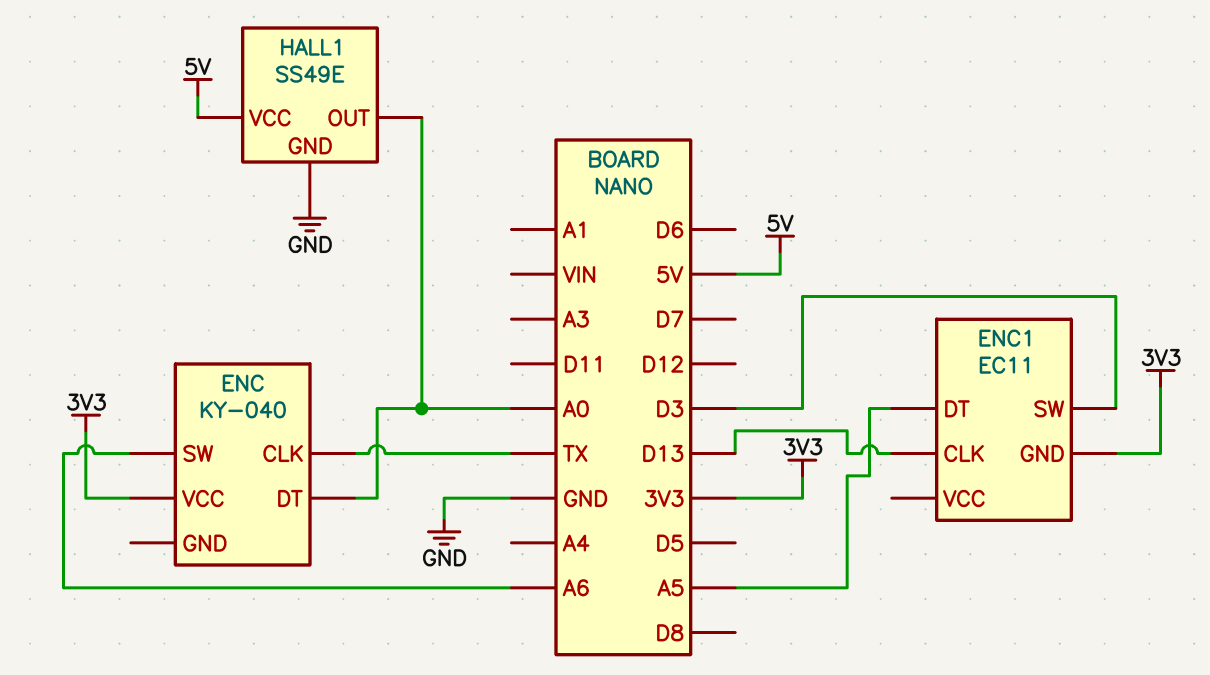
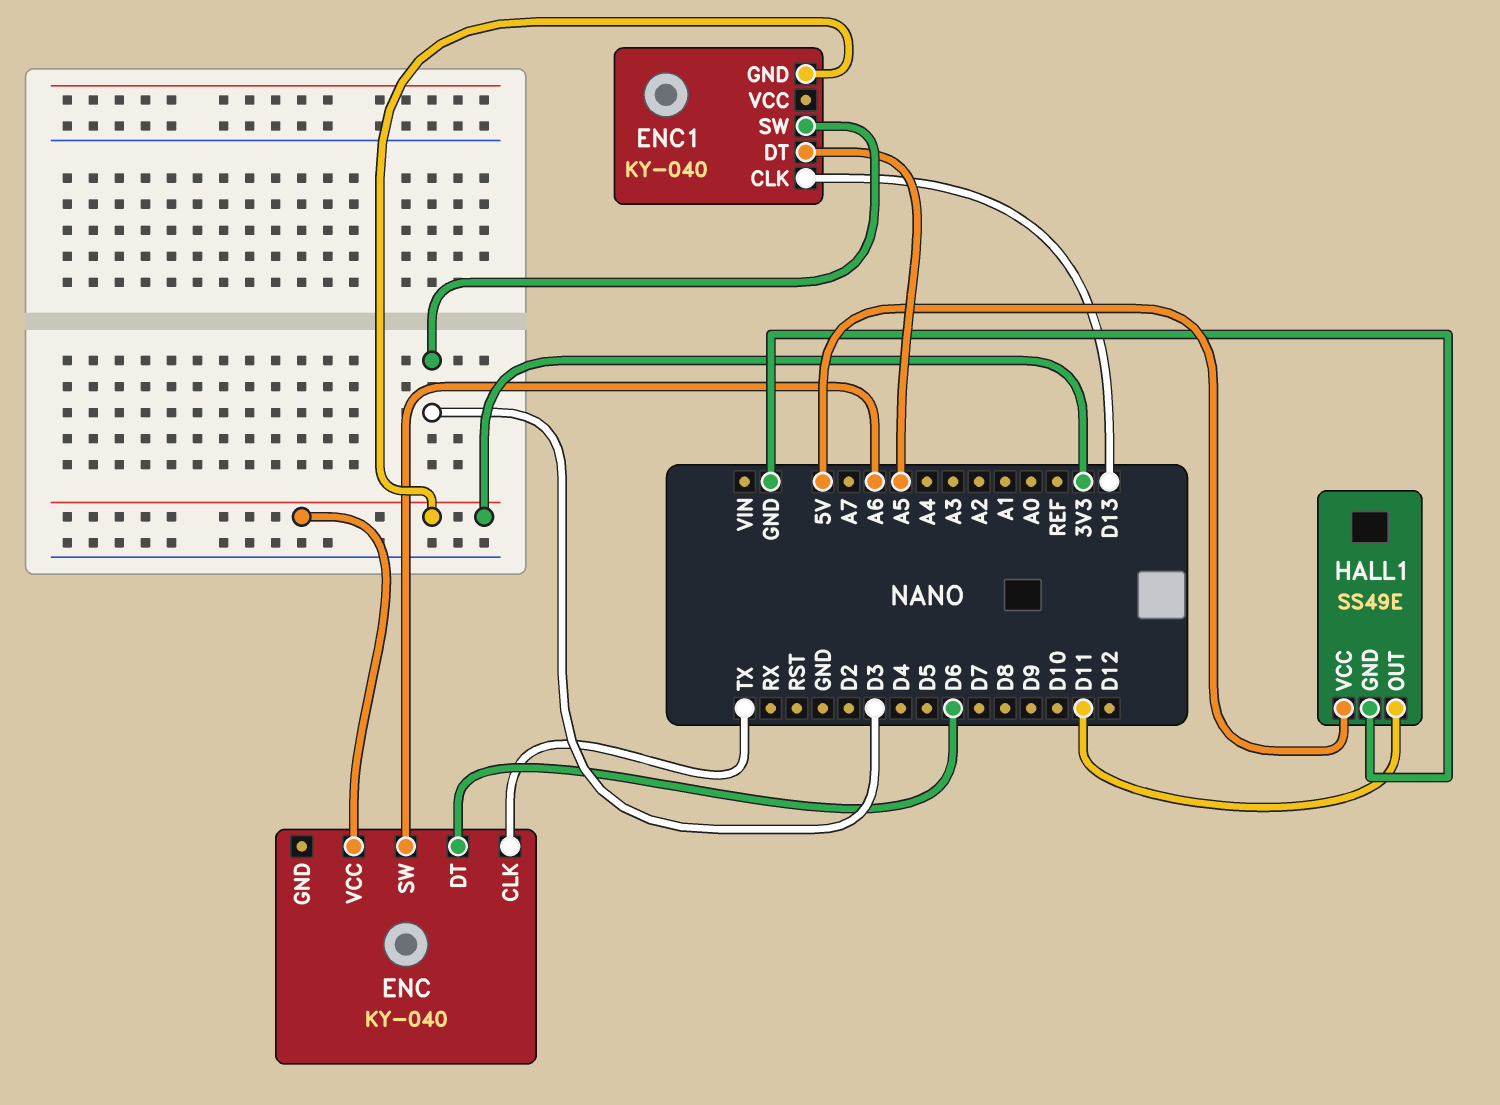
ENC pin DT: A0 -> D6
ENC1: EC11 -> KY-040
HALL1 pin OUT: A0 -> D11

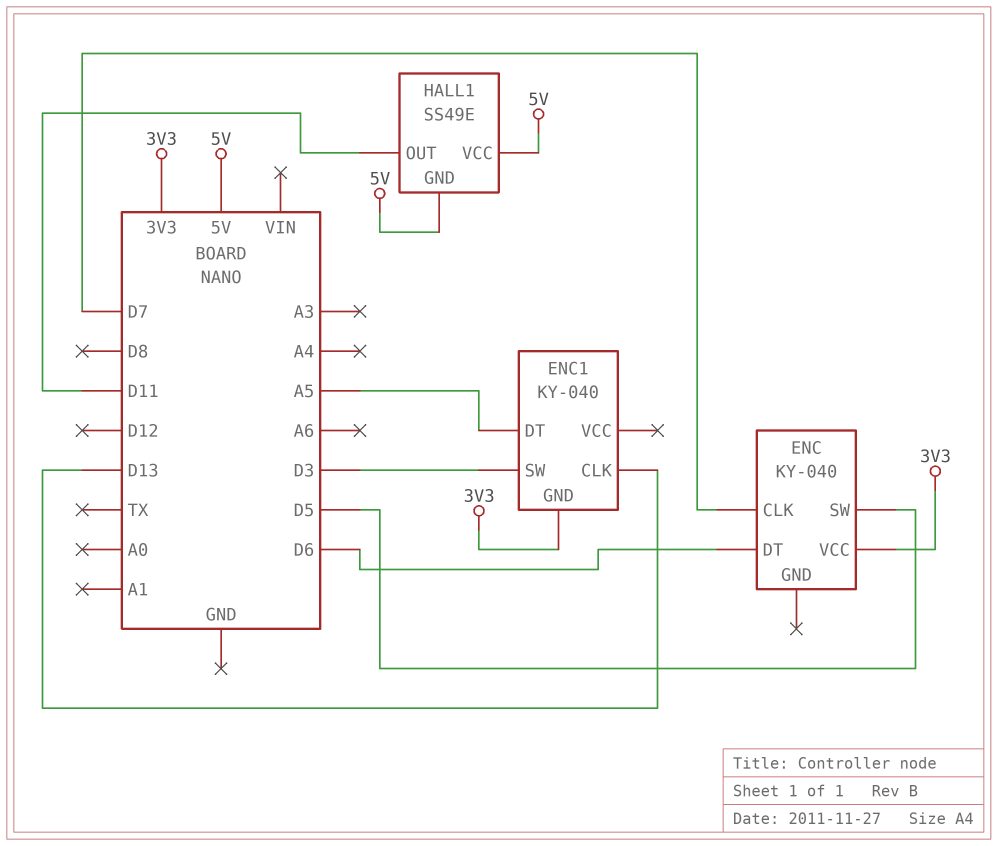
ENC pin CLK: TX -> D7
ENC pin SW: A6 -> D5
HALL1 pin GND: GND -> 5V

